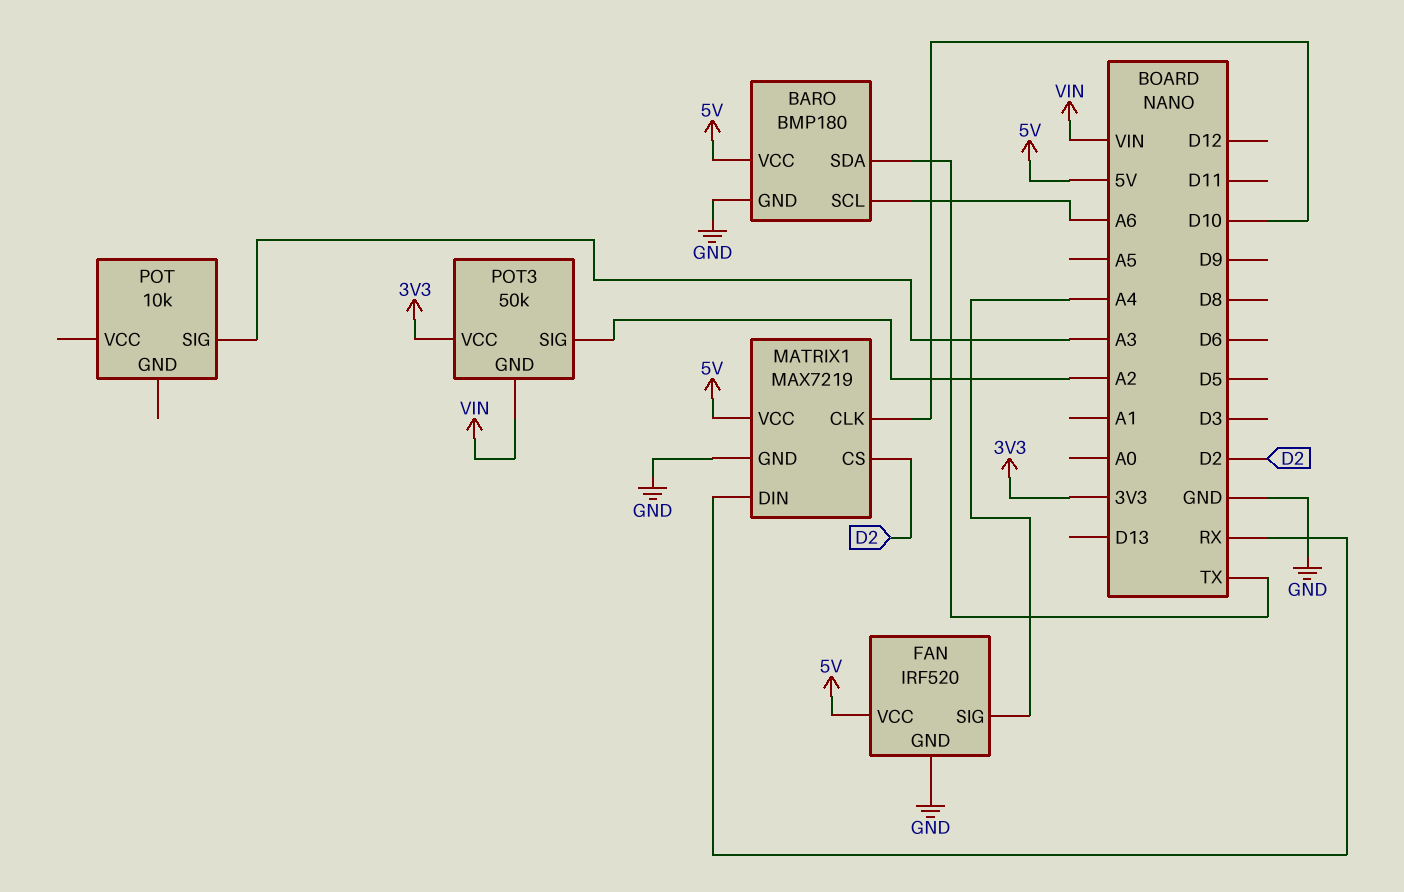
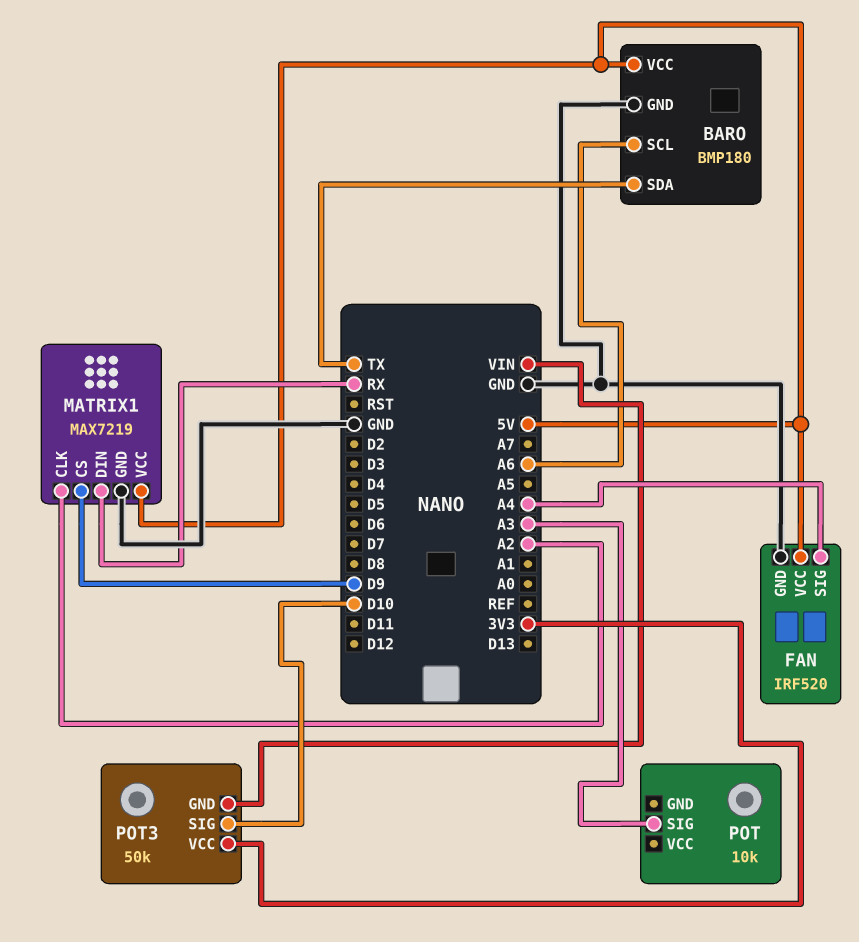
MATRIX1 pin CLK: D10 -> A2
MATRIX1 pin CS: D2 -> D9
POT3 pin SIG: A2 -> D10

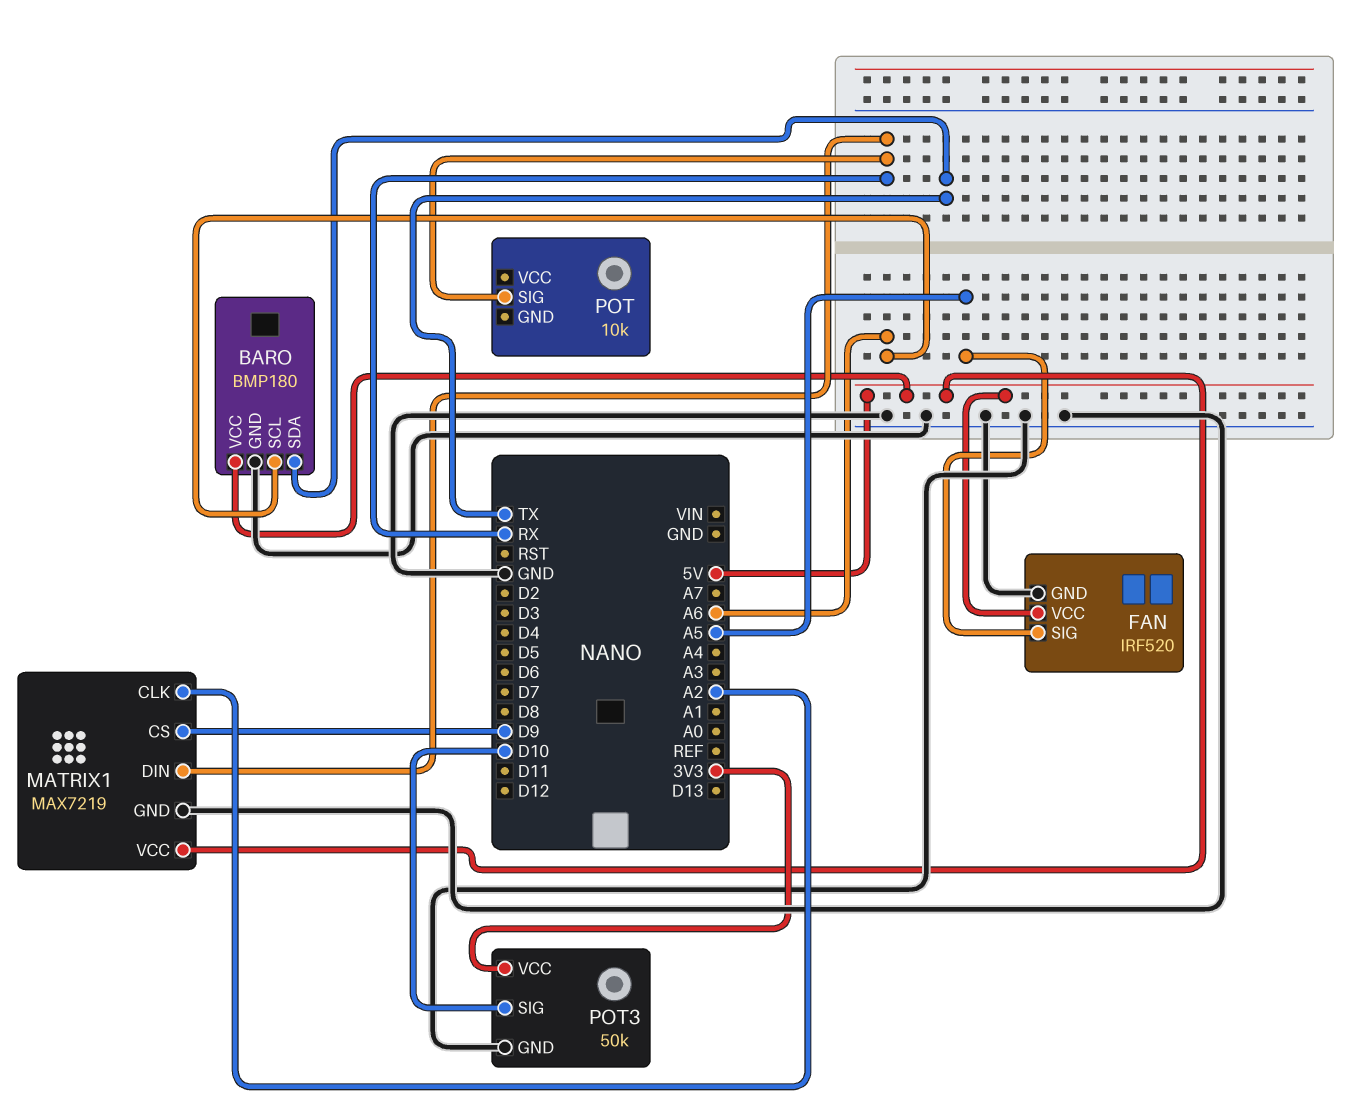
FAN pin SIG: A4 -> A5
POT pin SIG: A3 -> RX
POT3 pin GND: VIN -> GND

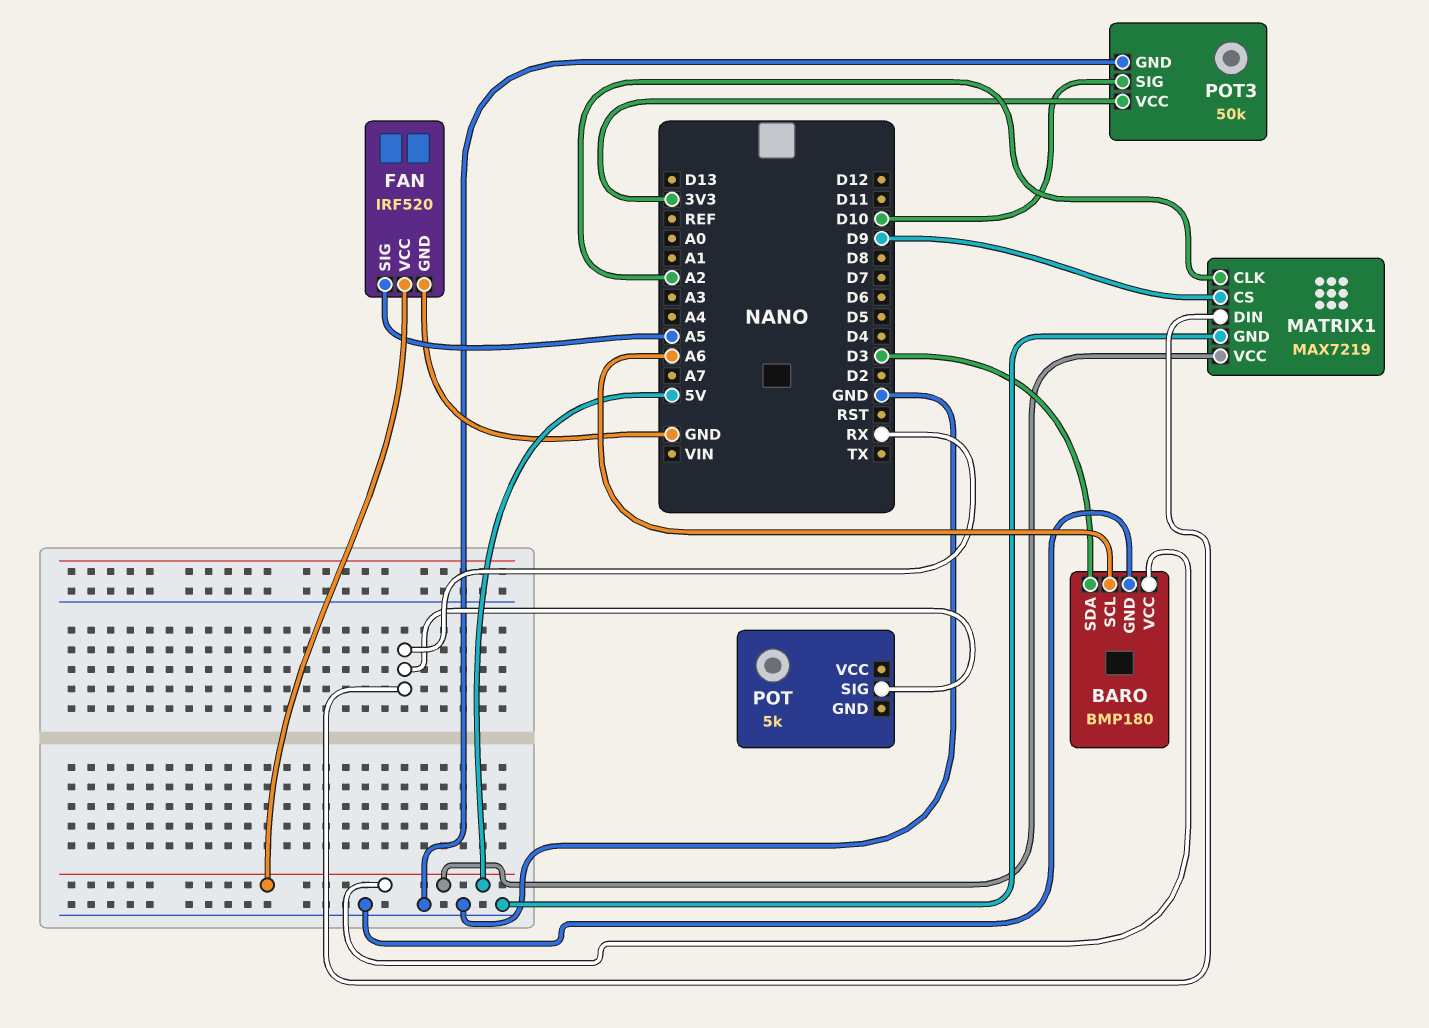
BARO pin SDA: TX -> D3
POT: 10k -> 5k

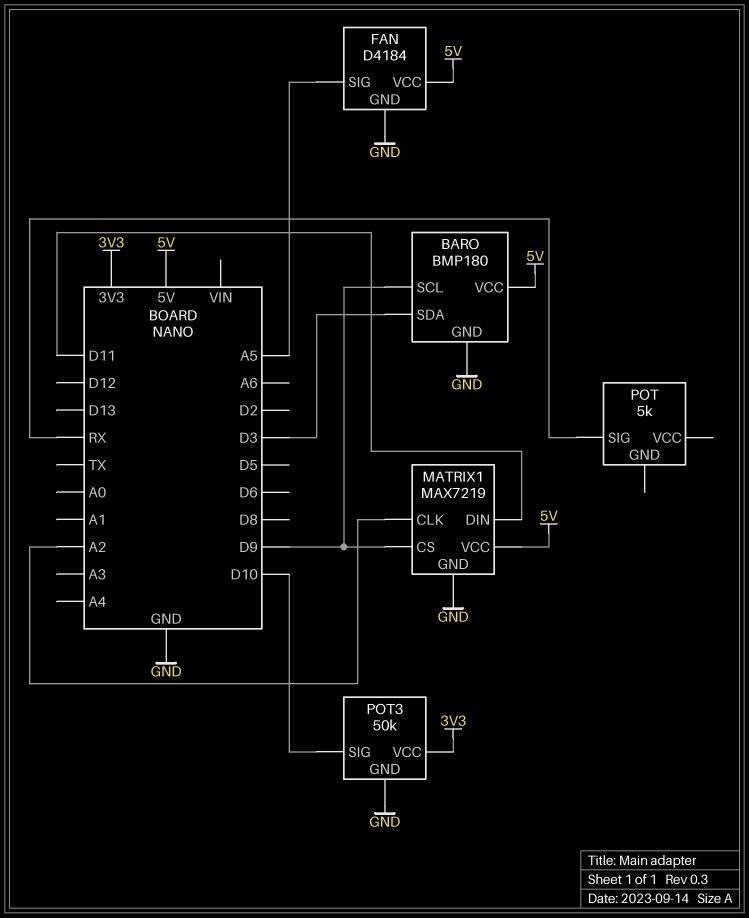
BARO pin SCL: A6 -> D9
FAN: IRF520 -> D4184
MATRIX1 pin DIN: RX -> D11

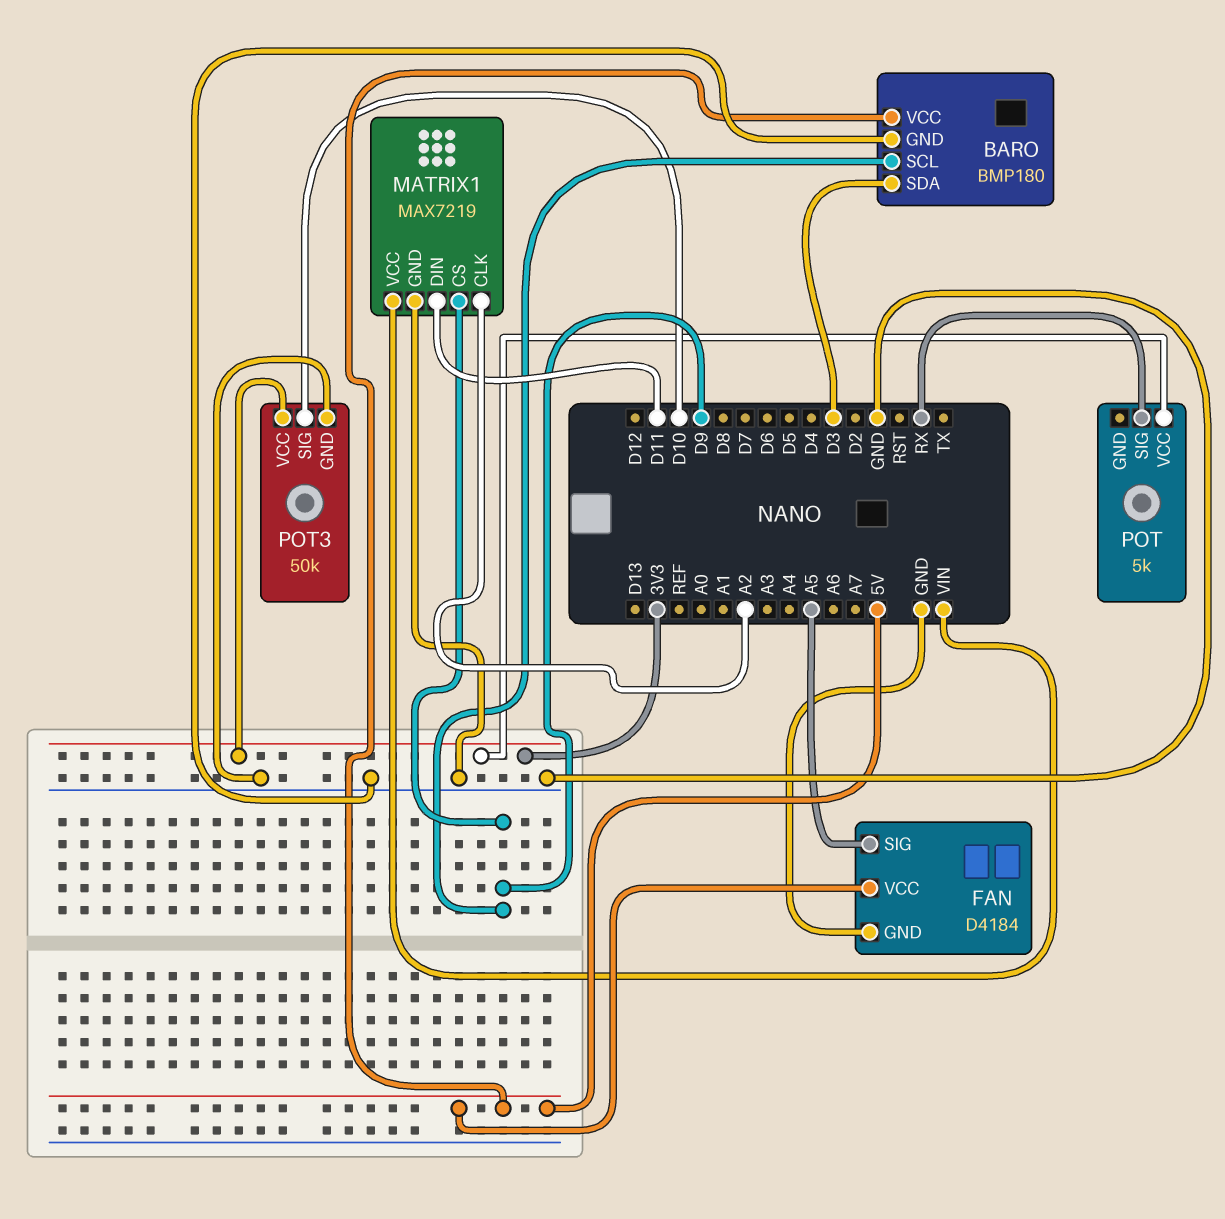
MATRIX1 pin VCC: 5V -> VIN
POT pin VCC: none -> 3V3

